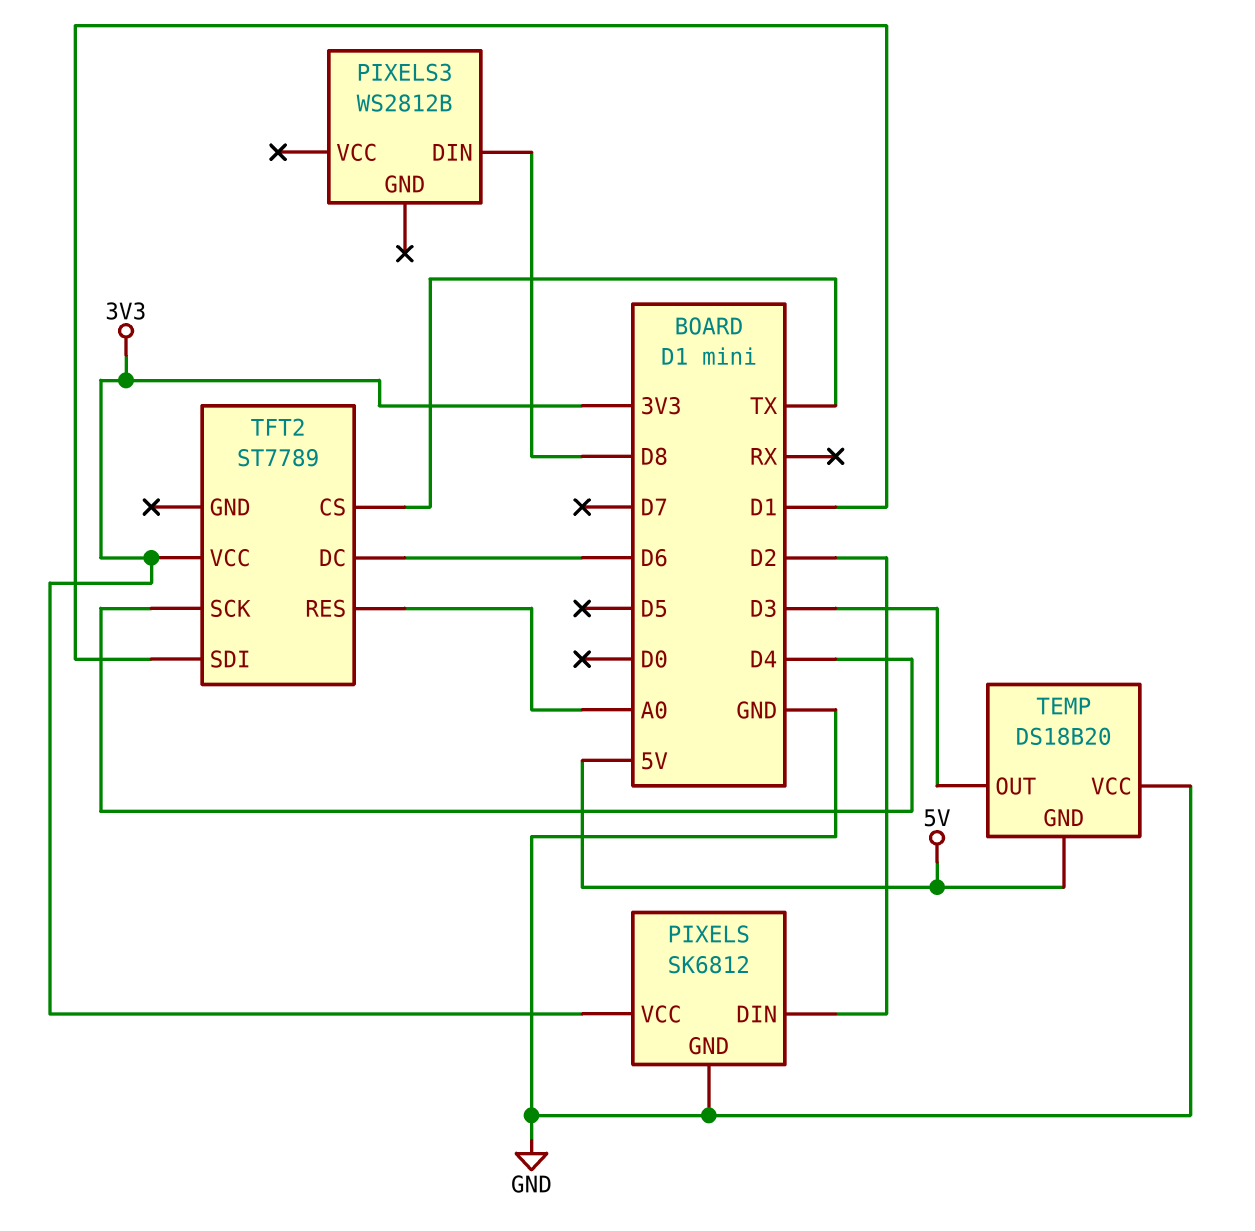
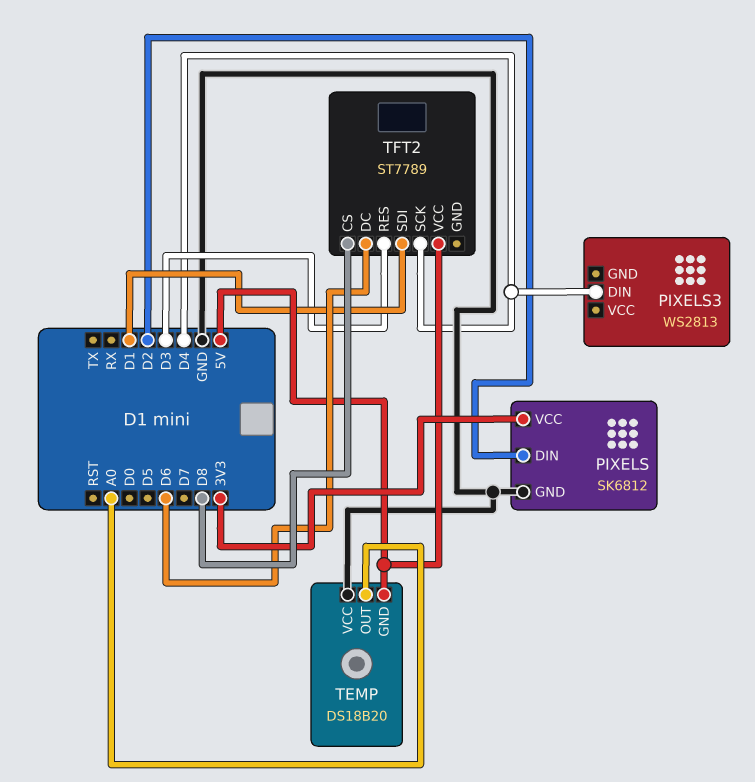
PIXELS3: WS2812B -> WS2813
PIXELS3 pin DIN: D8 -> D4
TEMP pin OUT: D3 -> A0
TFT2 pin CS: TX -> D8
TFT2 pin RES: A0 -> D3
TFT2 pin VCC: 3V3 -> 5V

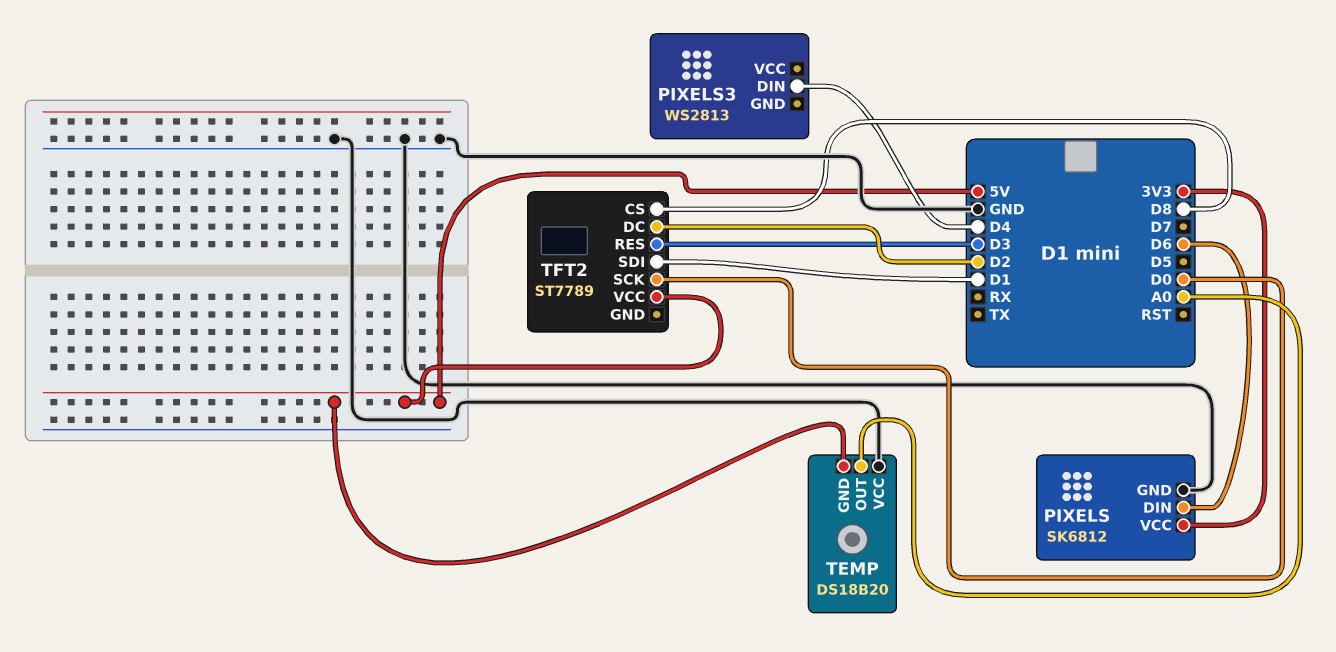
PIXELS pin DIN: D2 -> D6
TFT2 pin DC: D6 -> D2
TFT2 pin SCK: D4 -> D0

